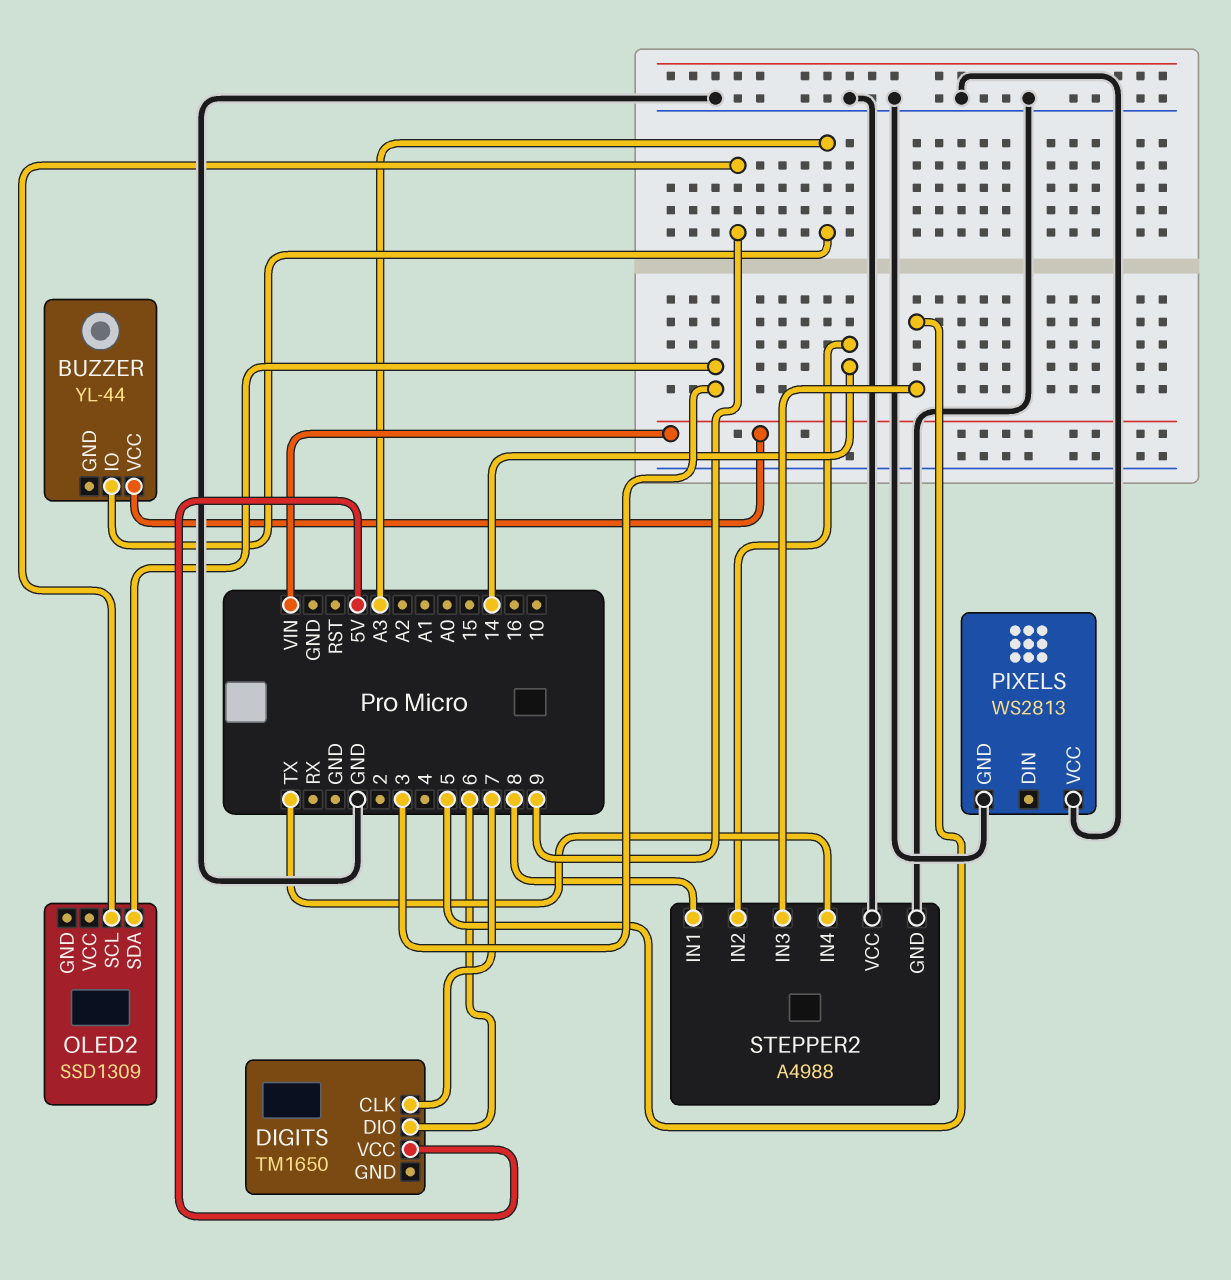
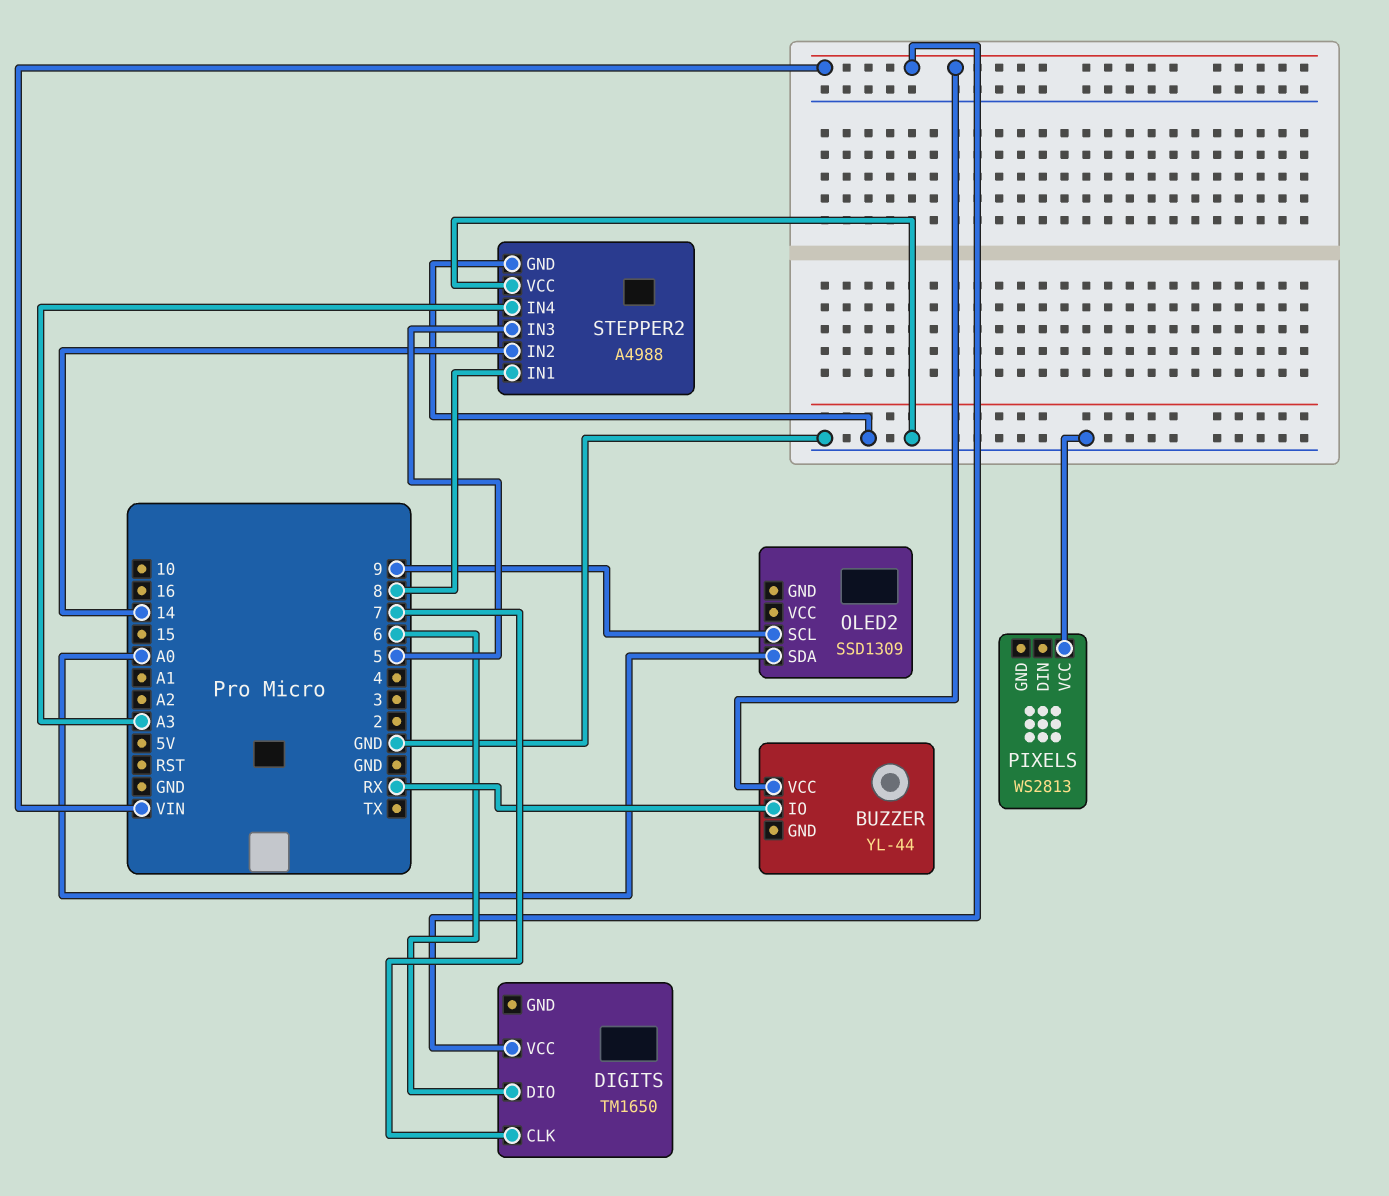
BUZZER pin IO: A3 -> RX
DIGITS pin VCC: 5V -> VIN
OLED2 pin SDA: 3 -> A0
PIXELS pin GND: GND -> none
STEPPER2 pin IN4: TX -> A3

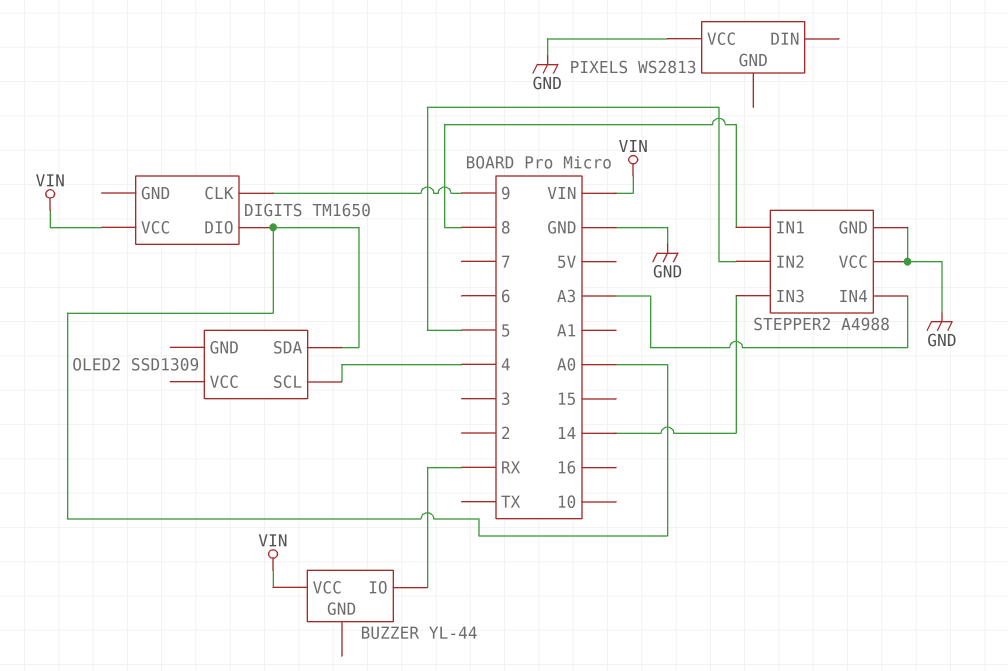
DIGITS pin CLK: 7 -> 9
DIGITS pin DIO: 6 -> A0
OLED2 pin SCL: 9 -> 4
STEPPER2 pin IN2: 14 -> 5
STEPPER2 pin IN3: 5 -> 14

